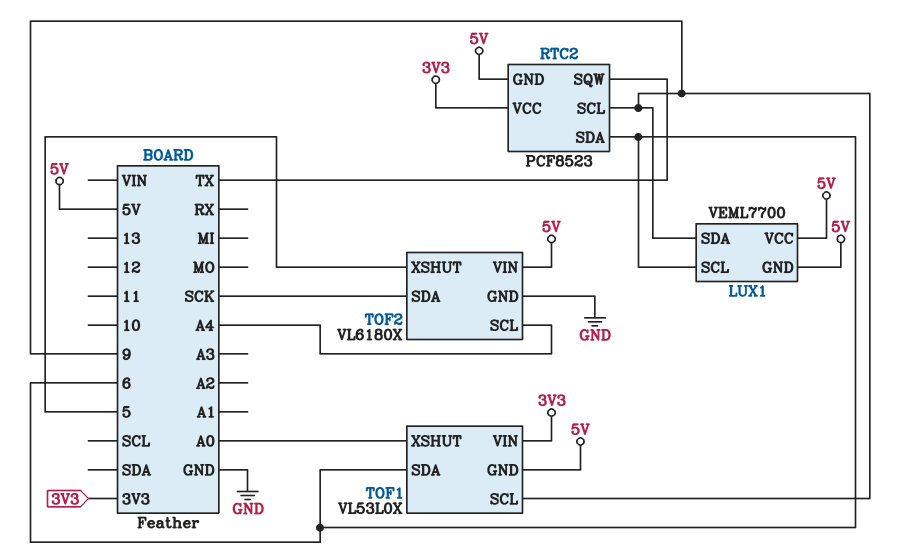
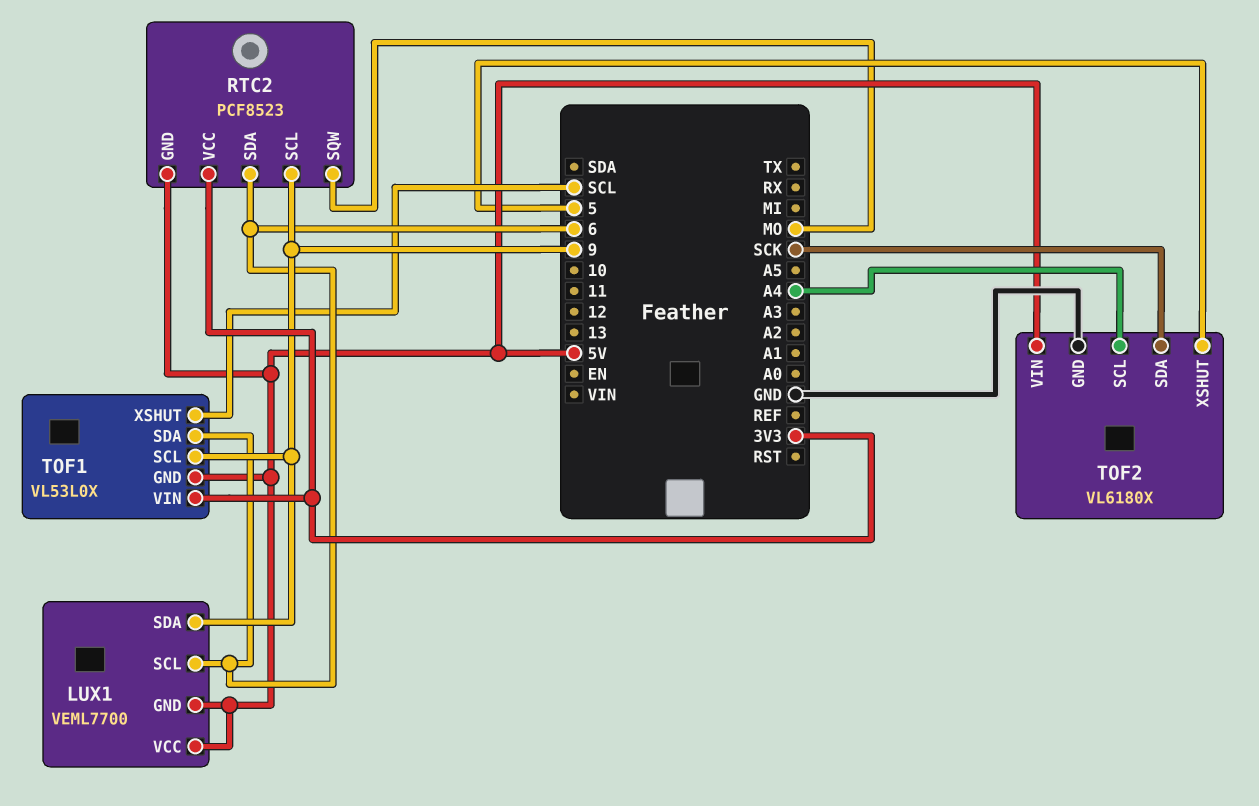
RTC2 pin SQW: TX -> MO
TOF1 pin XSHUT: A0 -> SCL

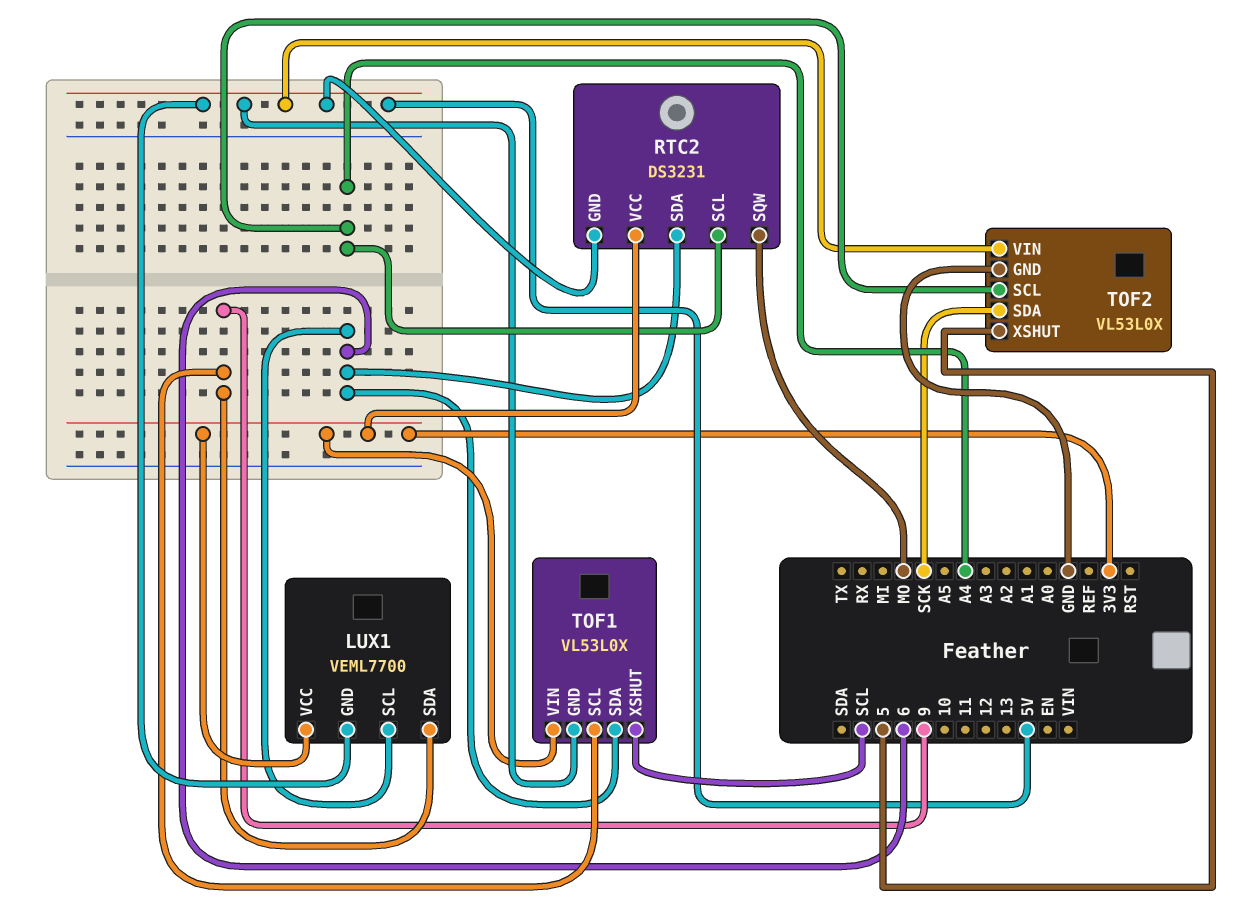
LUX1 pin VCC: 5V -> 3V3
RTC2: PCF8523 -> DS3231
RTC2 pin SCL: 9 -> A4
TOF2: VL6180X -> VL53L0X

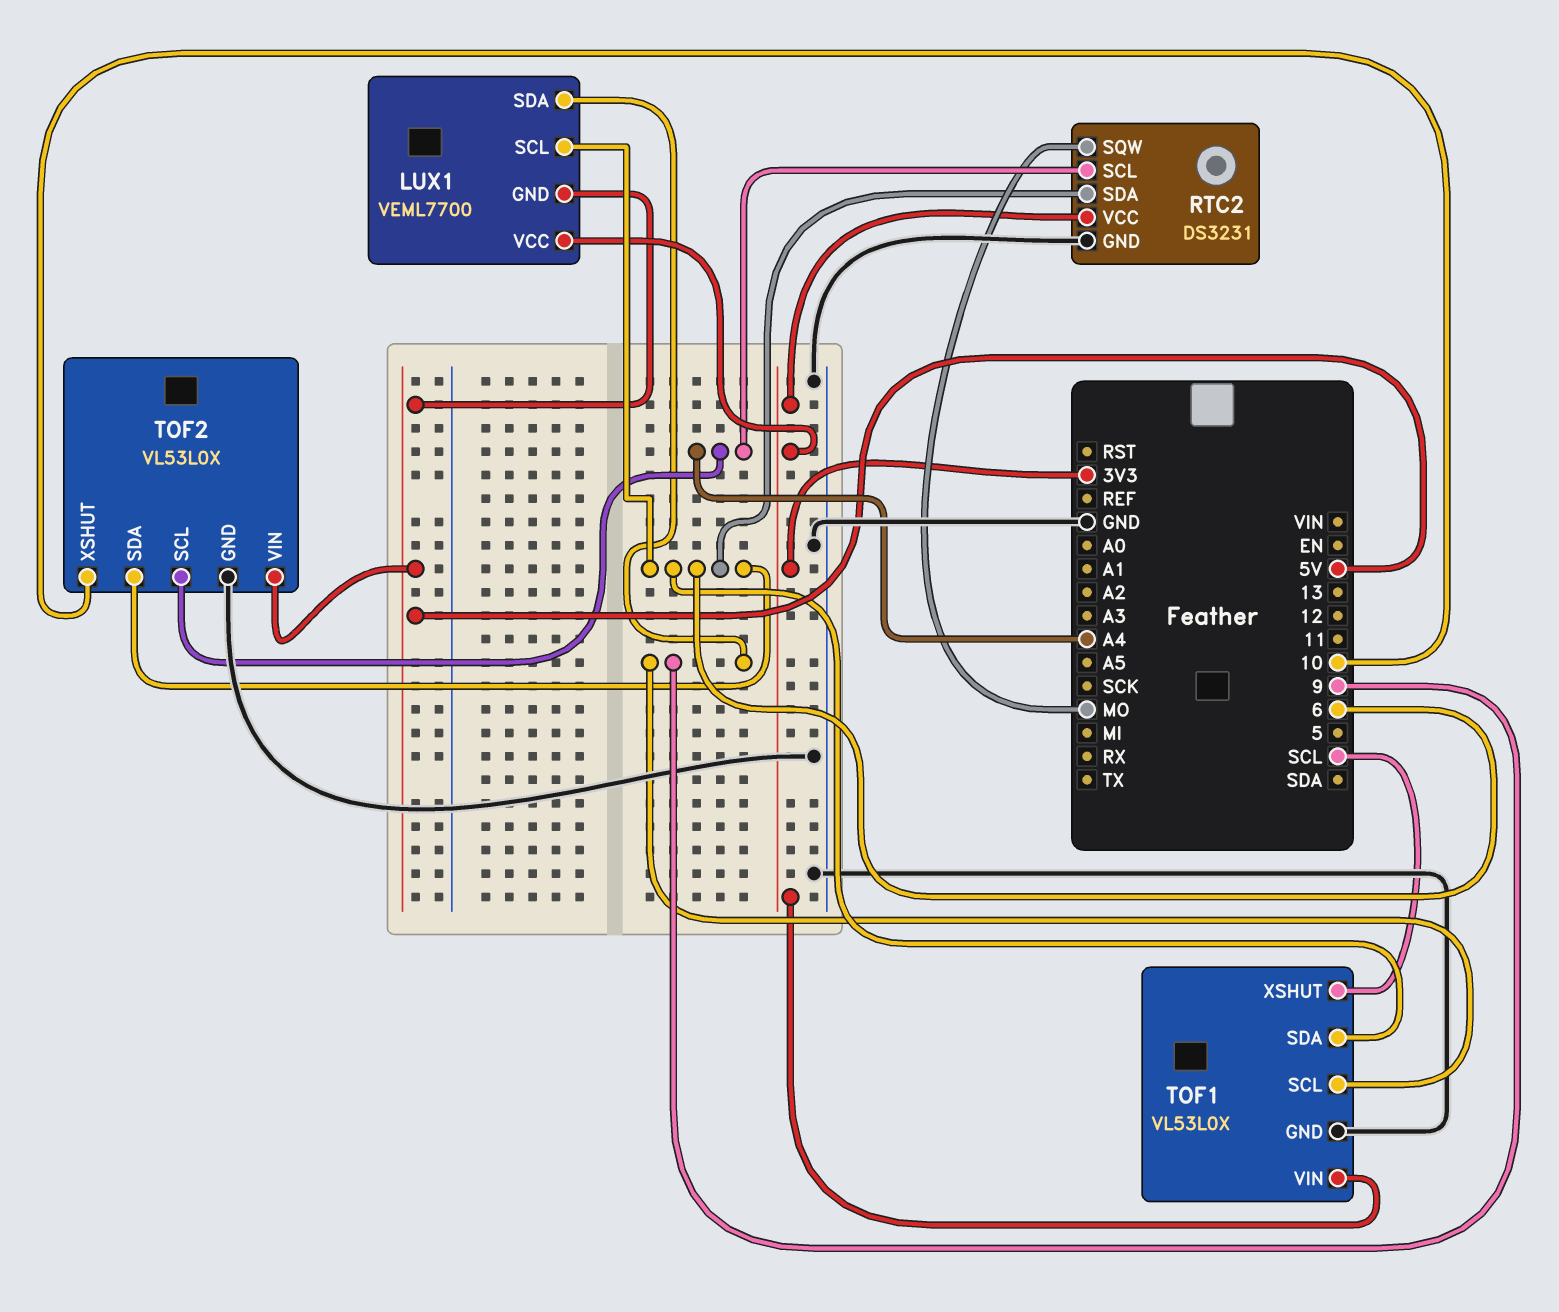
RTC2 pin GND: 5V -> GND
TOF1 pin GND: 5V -> GND
TOF2 pin SDA: SCK -> 6
TOF2 pin XSHUT: 5 -> 10

